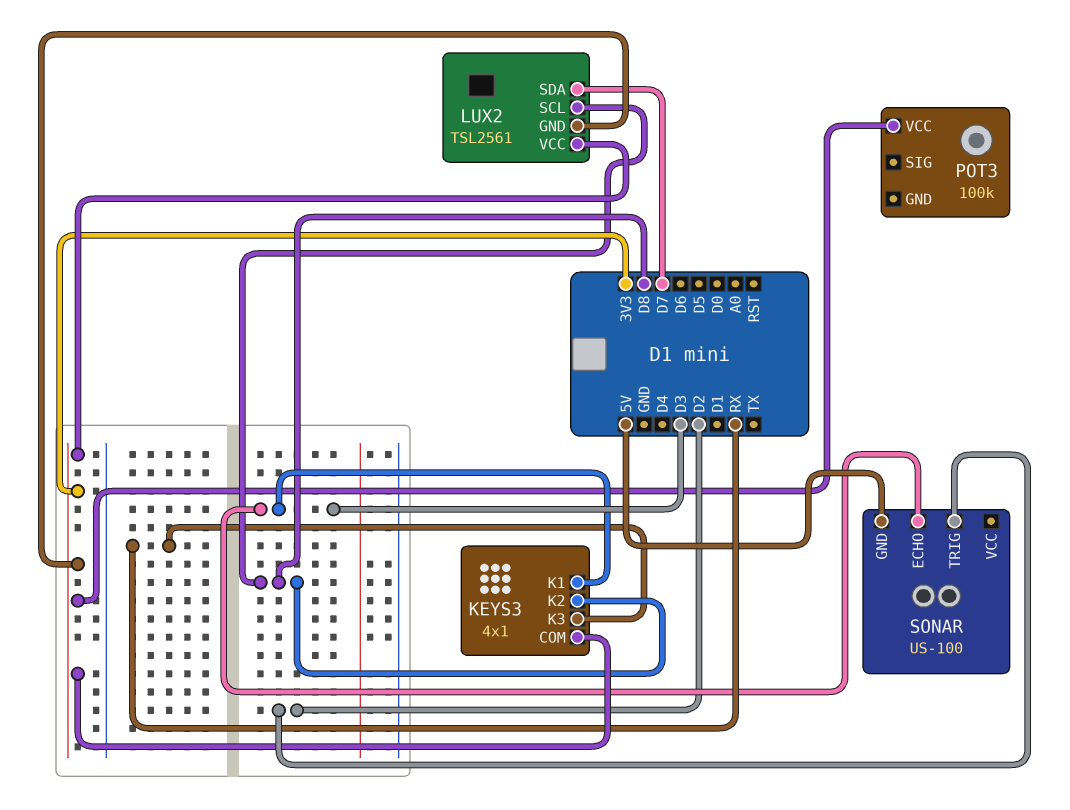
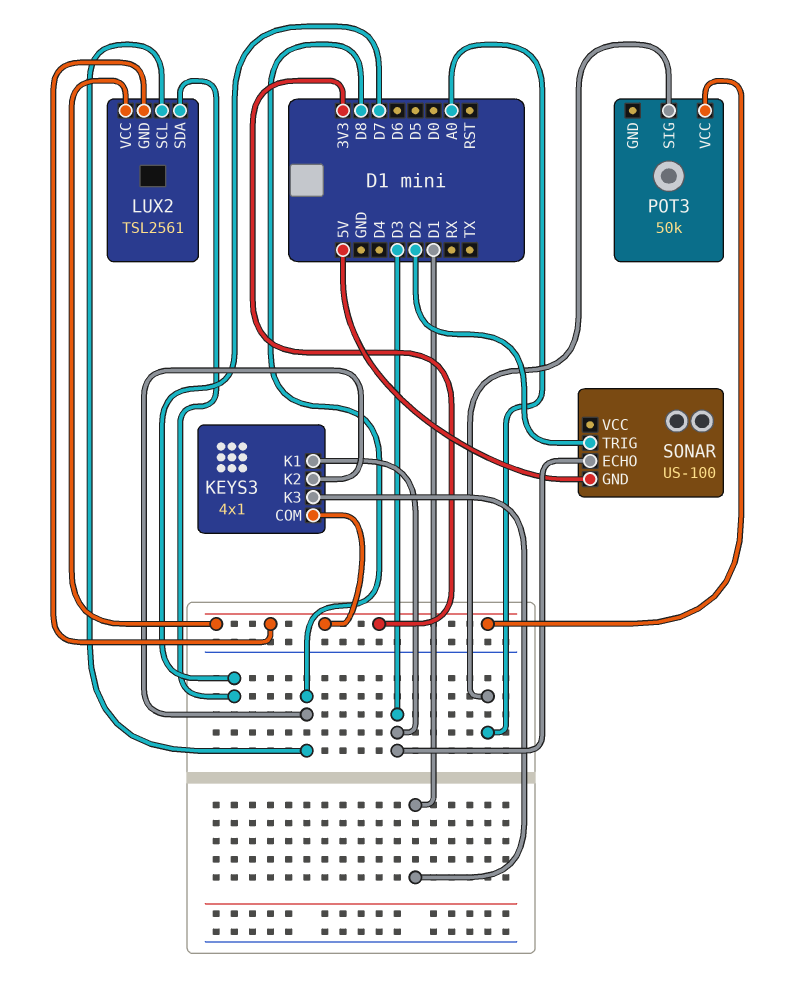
KEYS3 pin K3: RX -> D1
POT3: 100k -> 50k
POT3 pin SIG: none -> A0

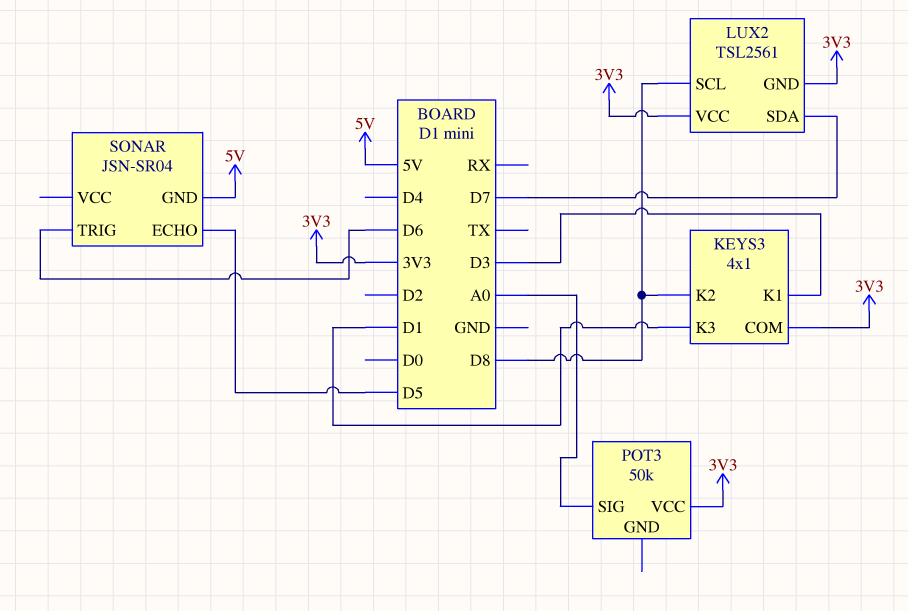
SONAR: US-100 -> JSN-SR04
SONAR pin ECHO: D3 -> D5
SONAR pin TRIG: D2 -> D6

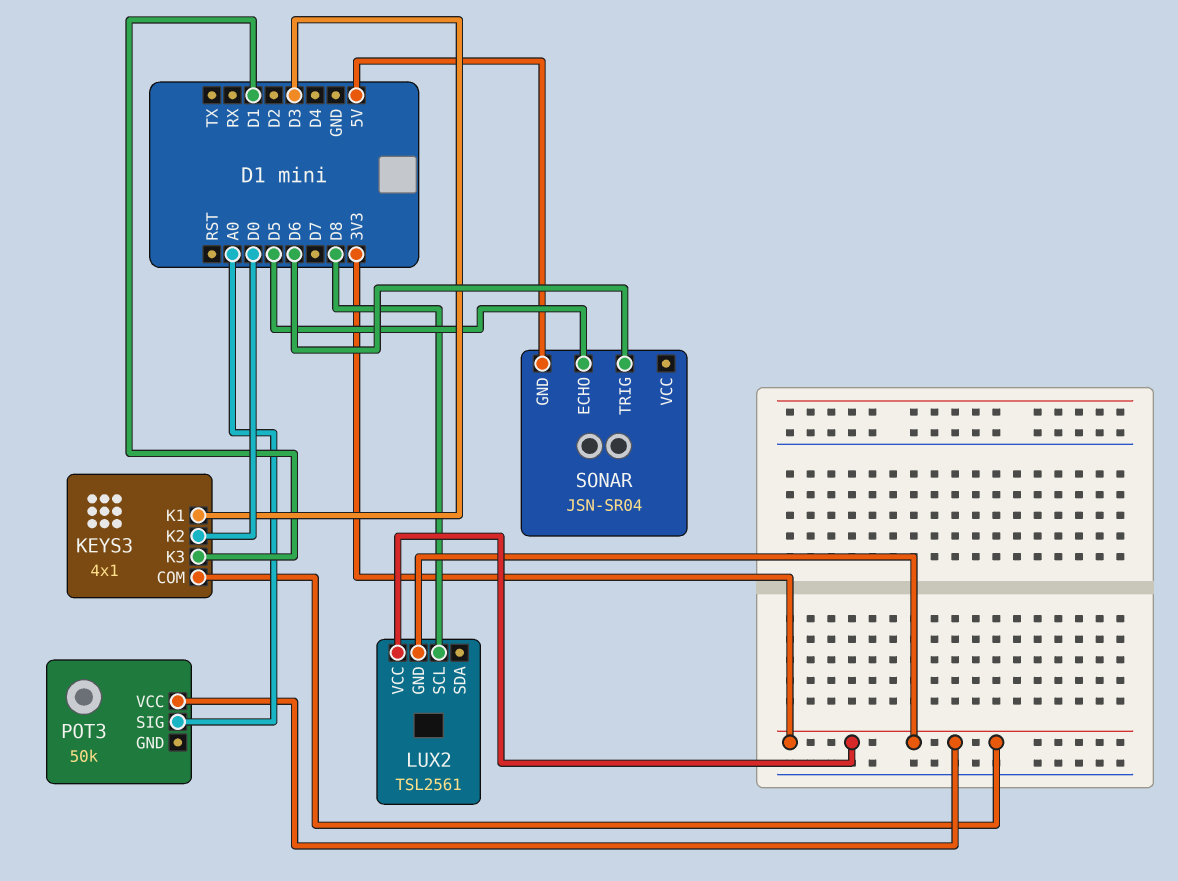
KEYS3 pin K2: D8 -> D0
LUX2 pin SDA: D7 -> none

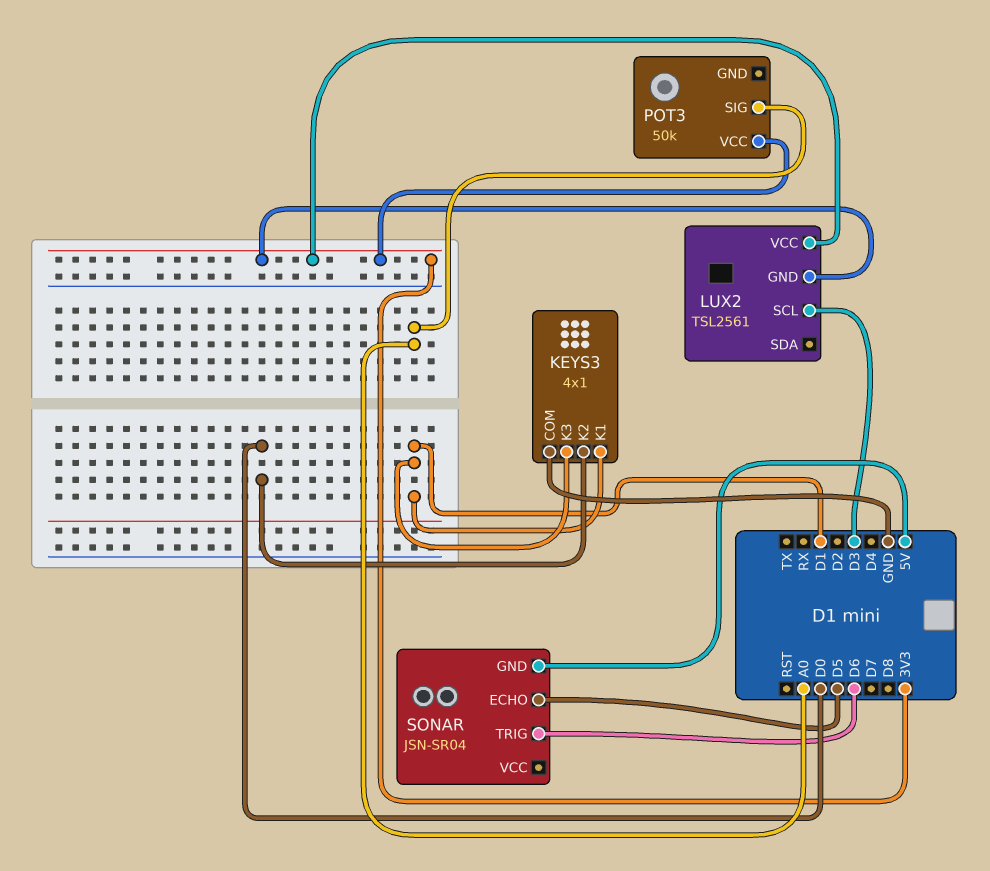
KEYS3 pin COM: 3V3 -> GND
KEYS3 pin K1: D3 -> D1
LUX2 pin SCL: D8 -> D3

